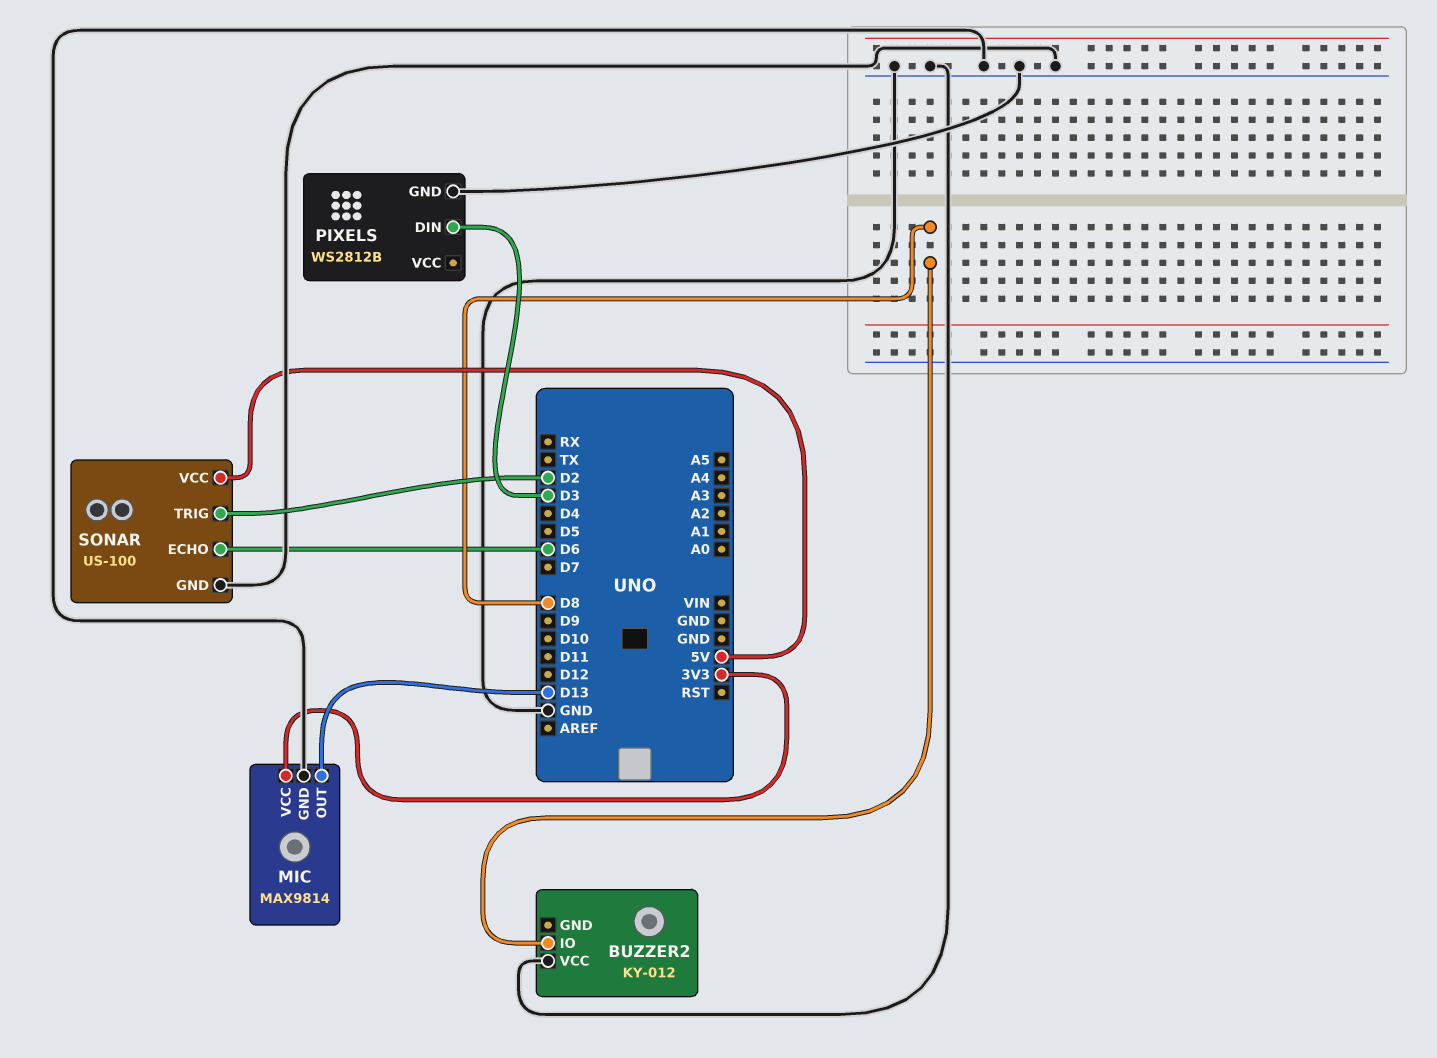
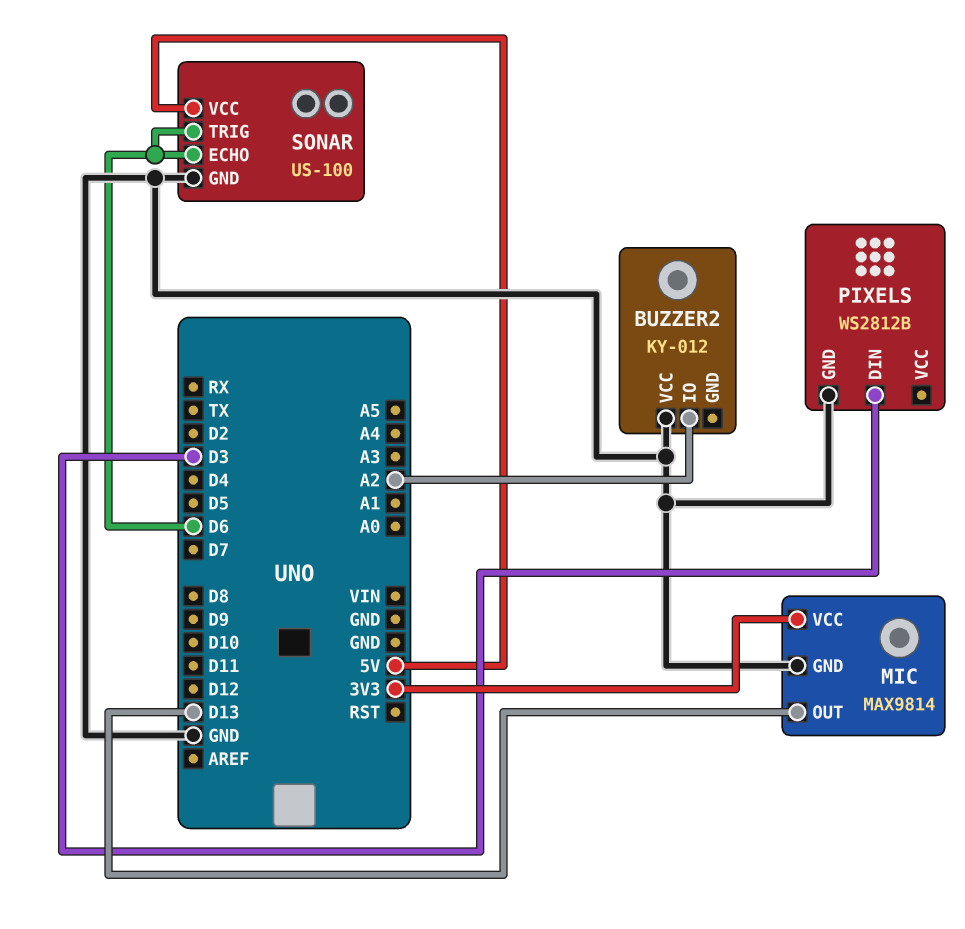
BUZZER2 pin IO: D8 -> A2
SONAR pin TRIG: D2 -> D6

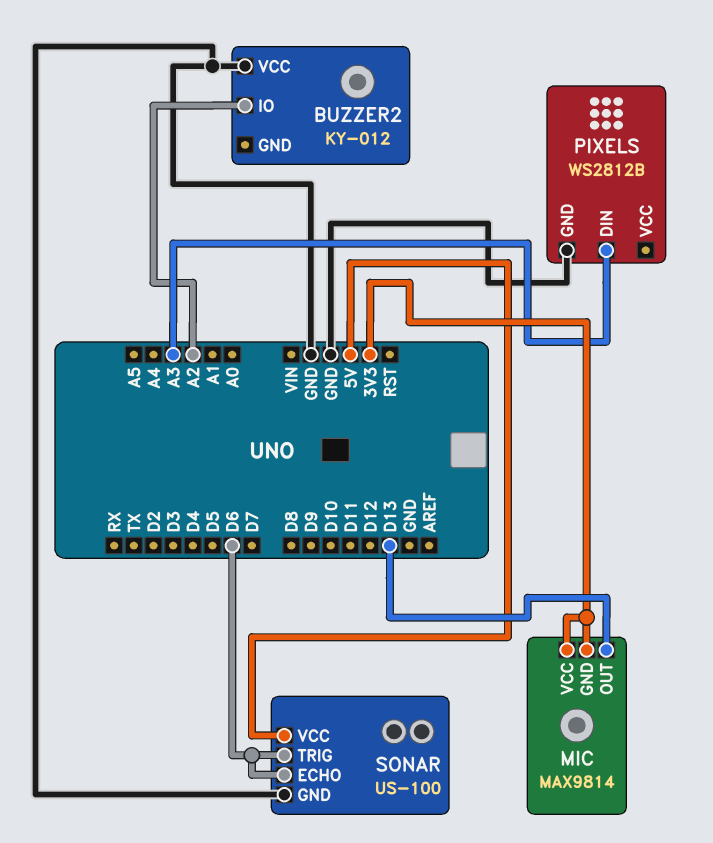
MIC pin GND: GND -> 3V3
PIXELS pin DIN: D3 -> A3

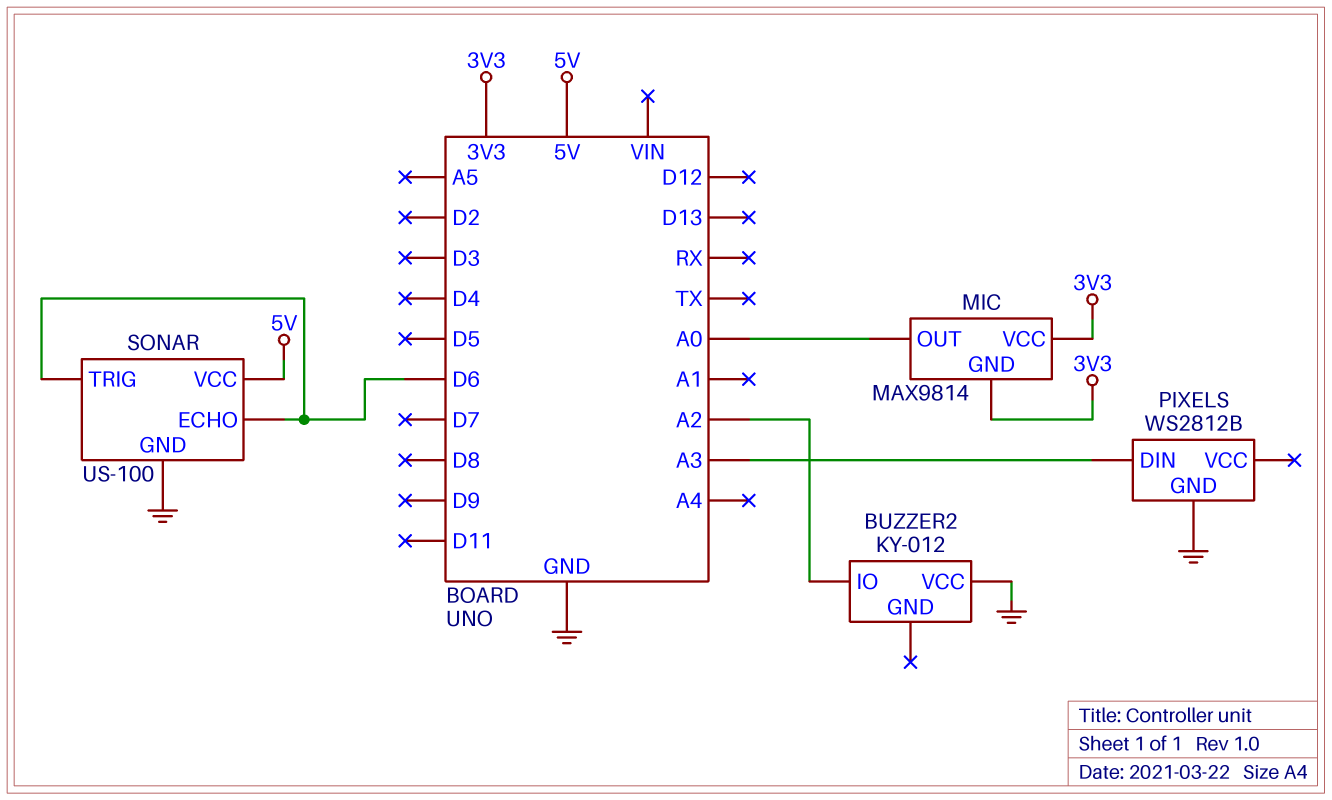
MIC pin OUT: D13 -> A0

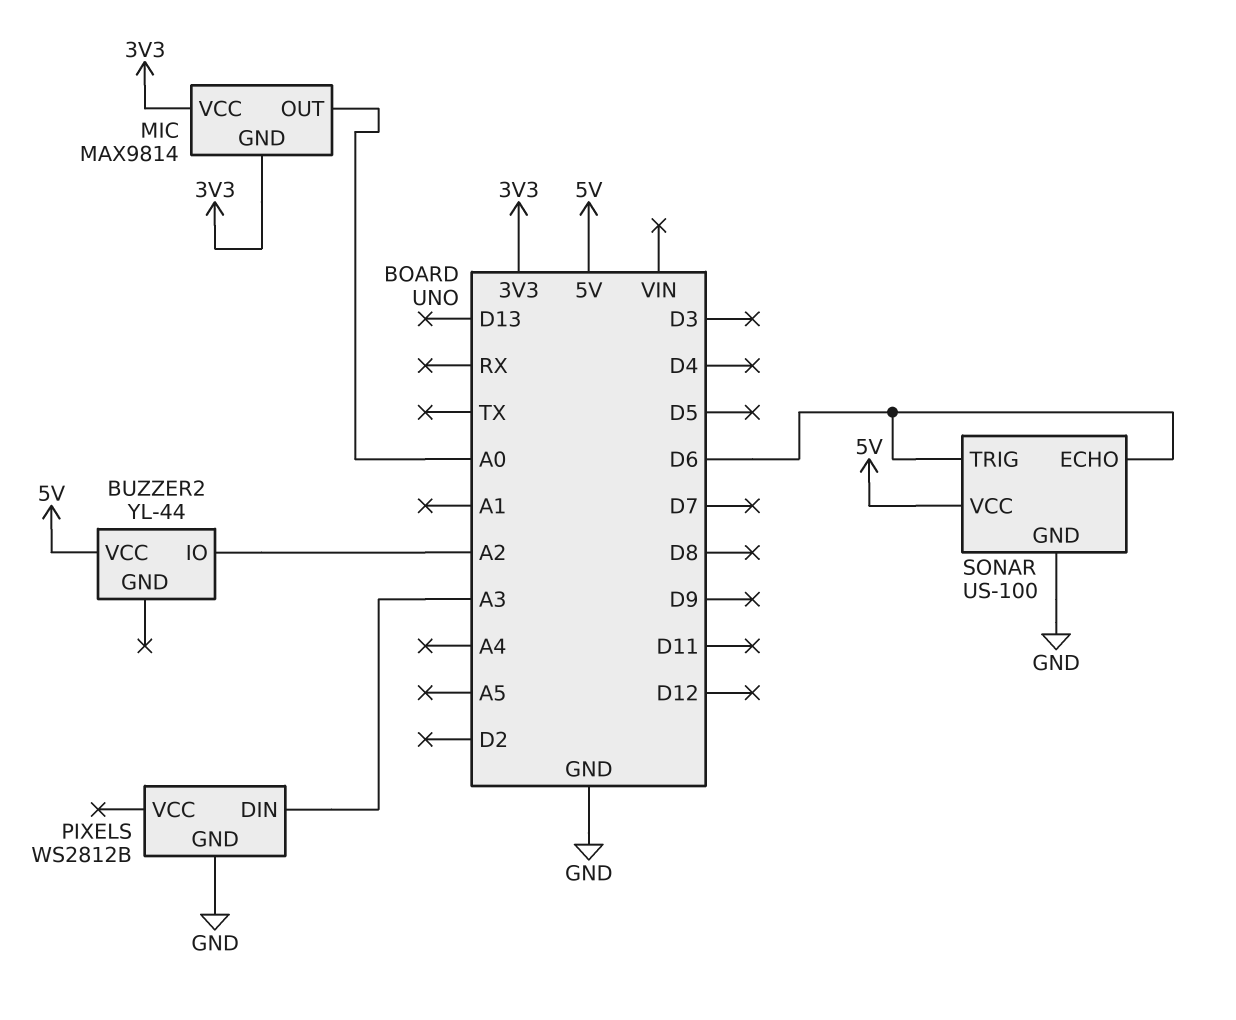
BUZZER2: KY-012 -> YL-44
BUZZER2 pin VCC: GND -> 5V

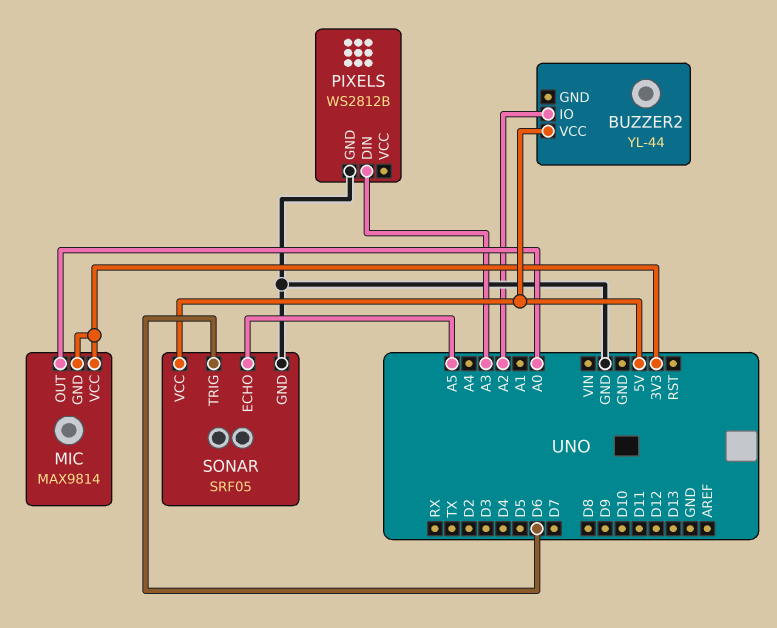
SONAR: US-100 -> SRF05
SONAR pin ECHO: D6 -> A5

